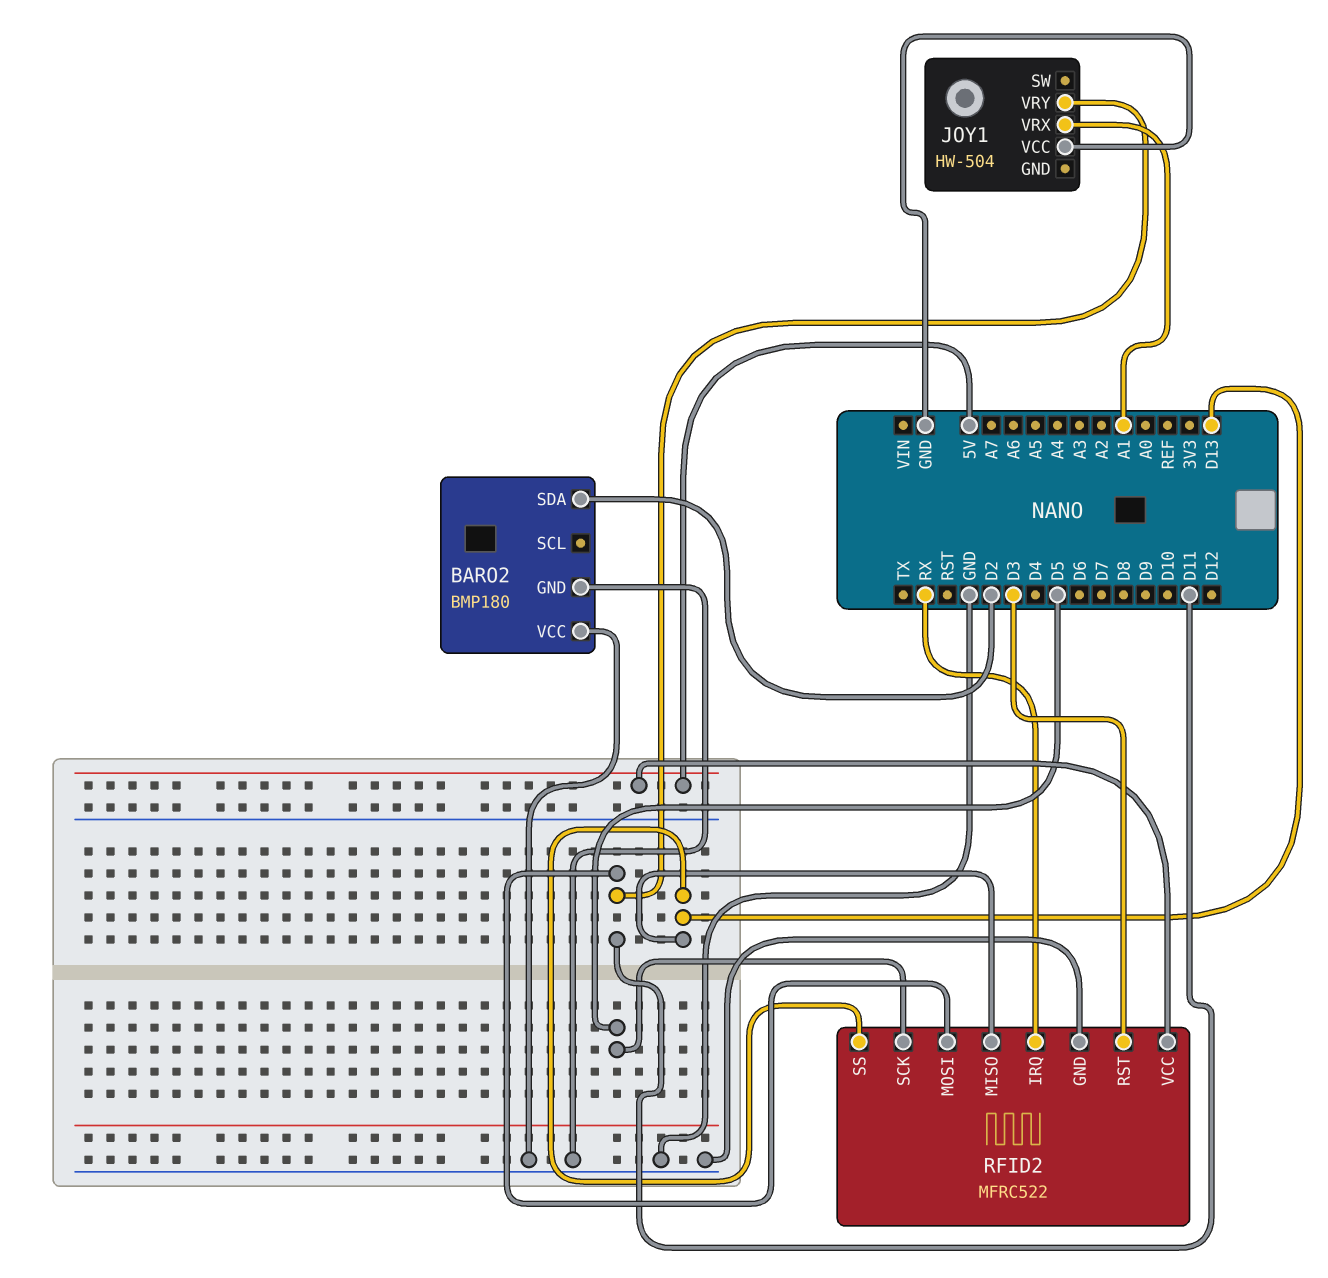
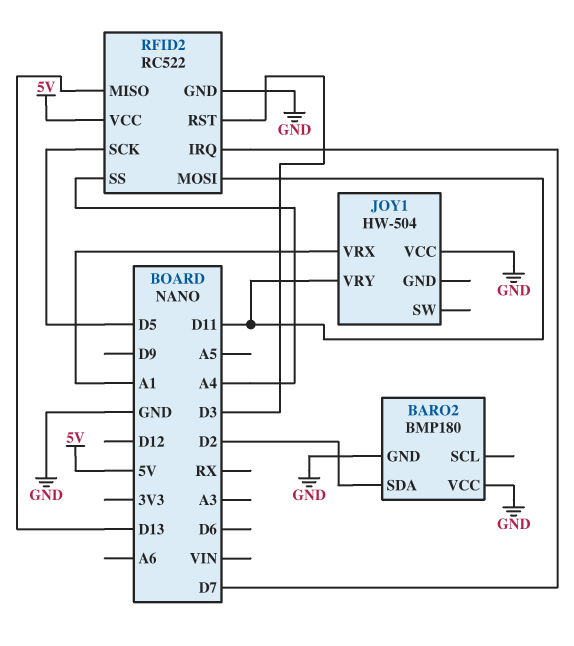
RFID2: MFRC522 -> RC522
RFID2 pin IRQ: RX -> D7
RFID2 pin SS: D13 -> A4

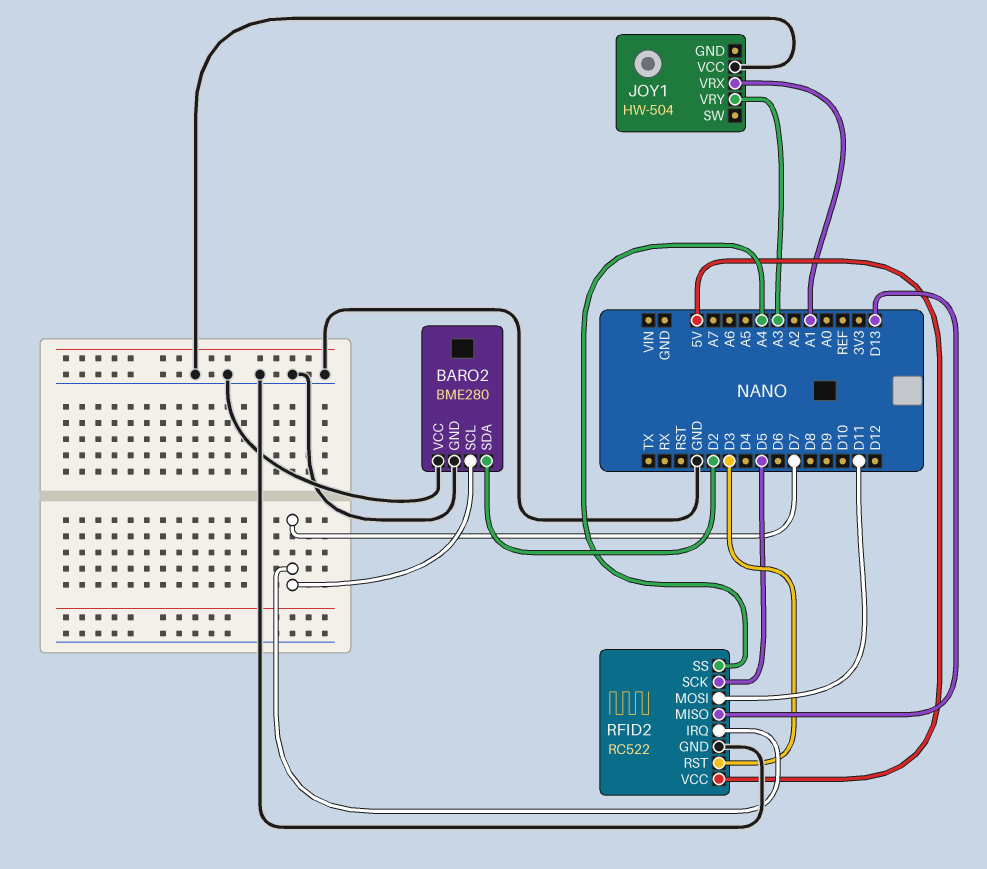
BARO2: BMP180 -> BME280
BARO2 pin SCL: none -> D7
JOY1 pin VRY: D11 -> A3

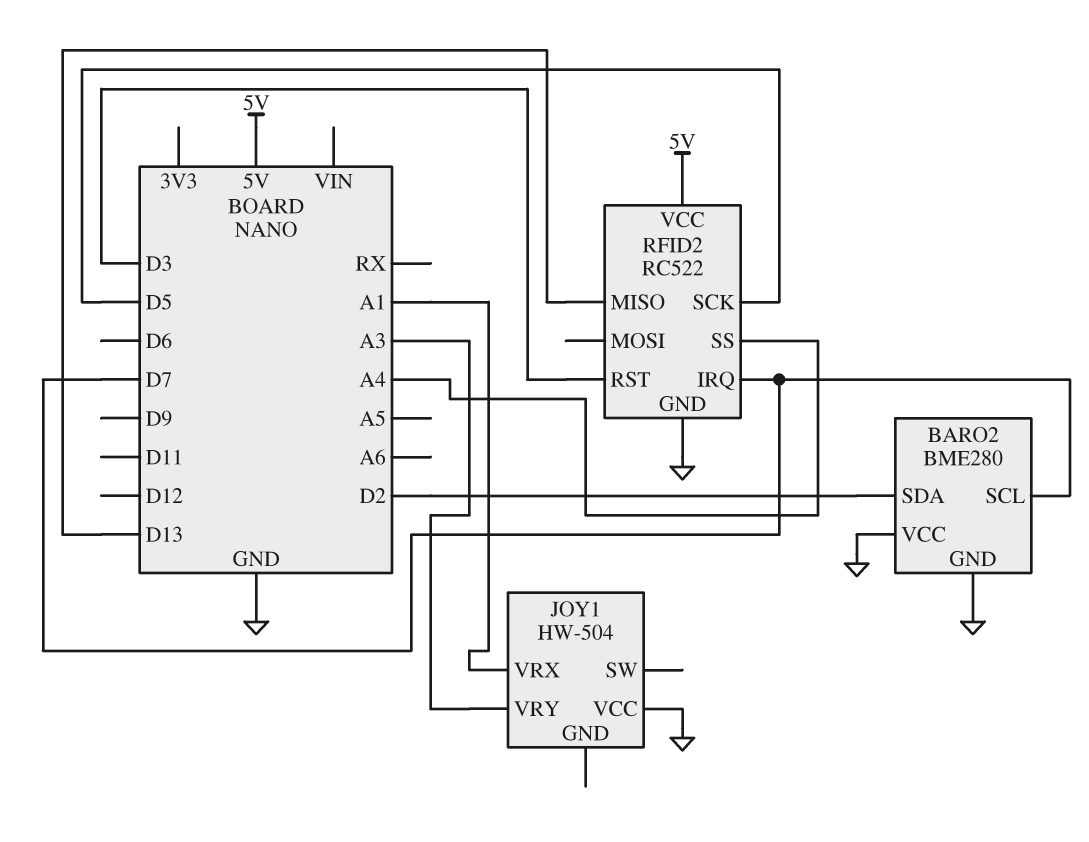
RFID2 pin MOSI: D11 -> none

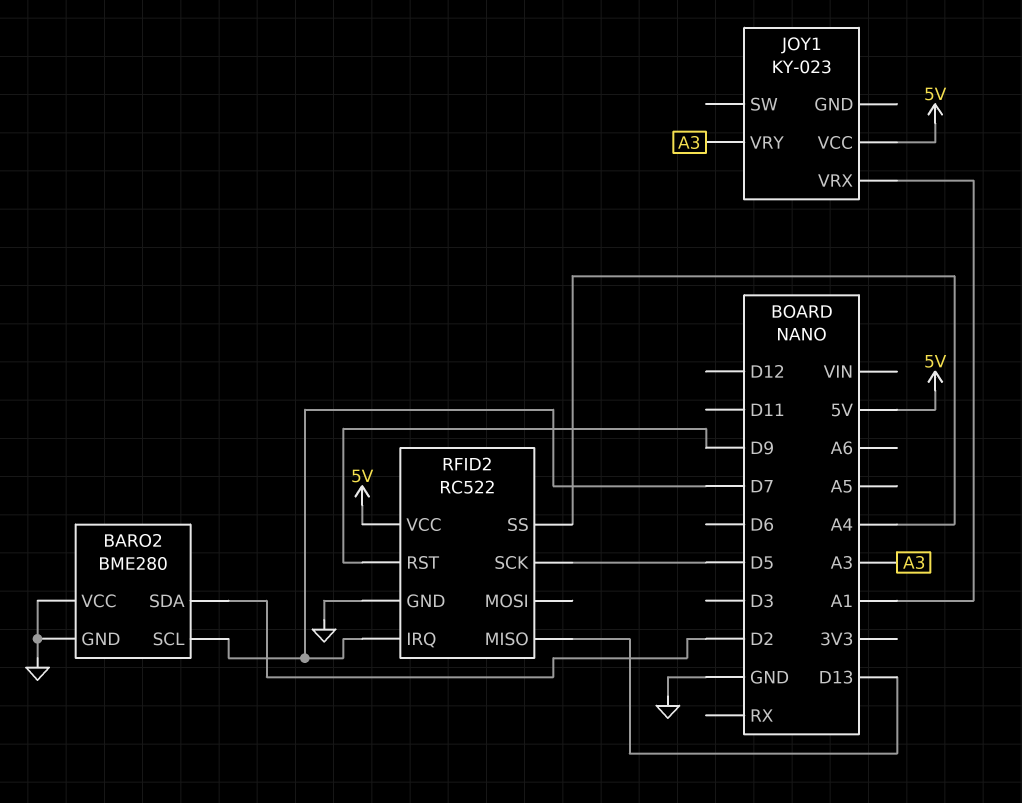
JOY1: HW-504 -> KY-023
JOY1 pin VCC: GND -> 5V
RFID2 pin RST: D3 -> D9

